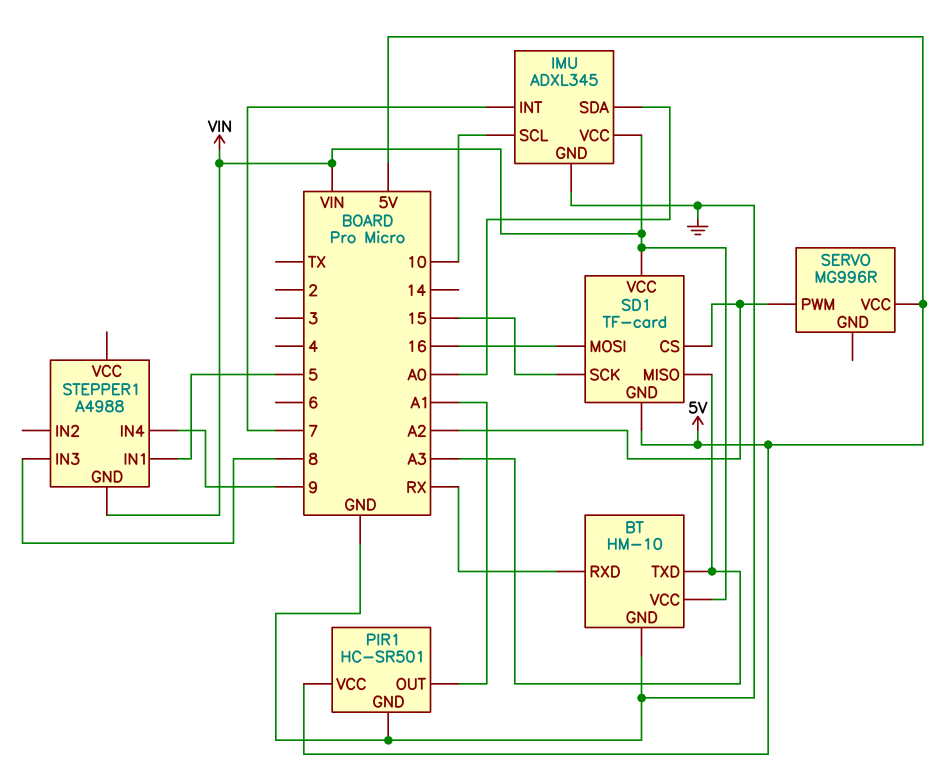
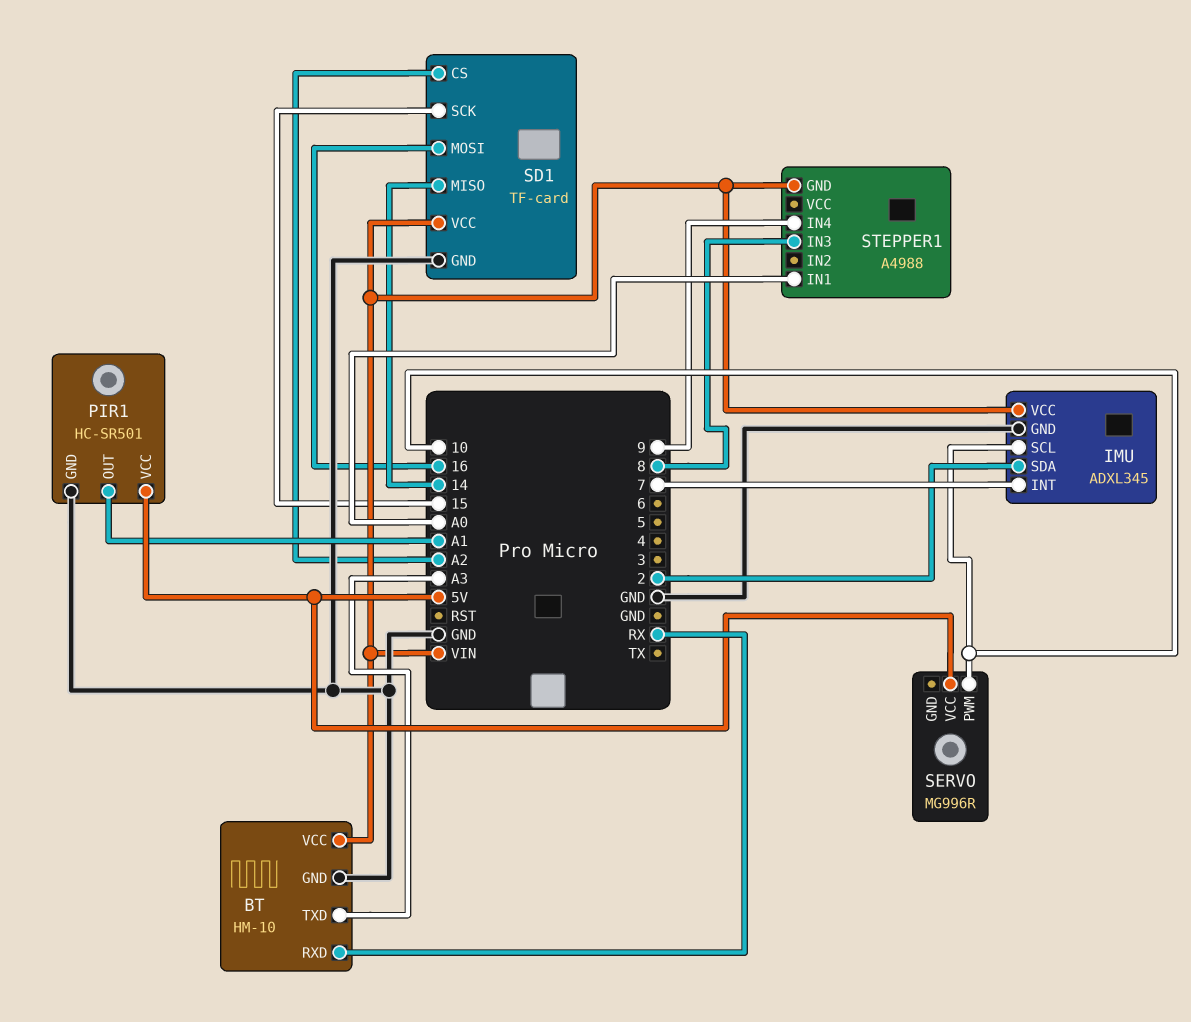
IMU pin SDA: A0 -> 2
SD1 pin GND: 5V -> GND
SD1 pin MISO: A3 -> 14
SERVO pin PWM: A2 -> 10
STEPPER1 pin IN1: 5 -> A0

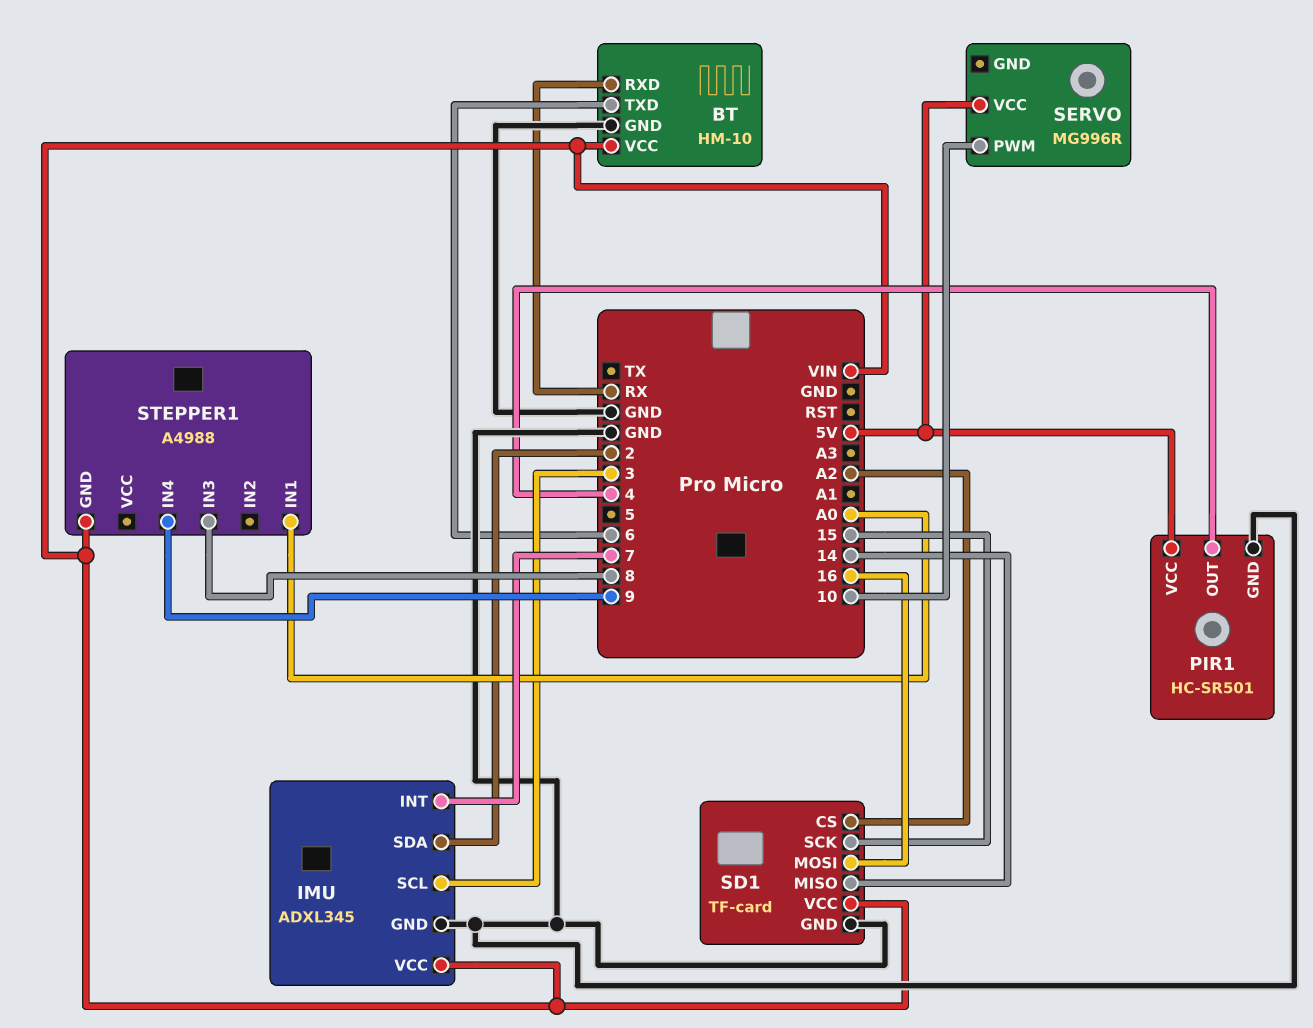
BT pin TXD: A3 -> 6
IMU pin SCL: 10 -> 3
PIR1 pin OUT: A1 -> 4

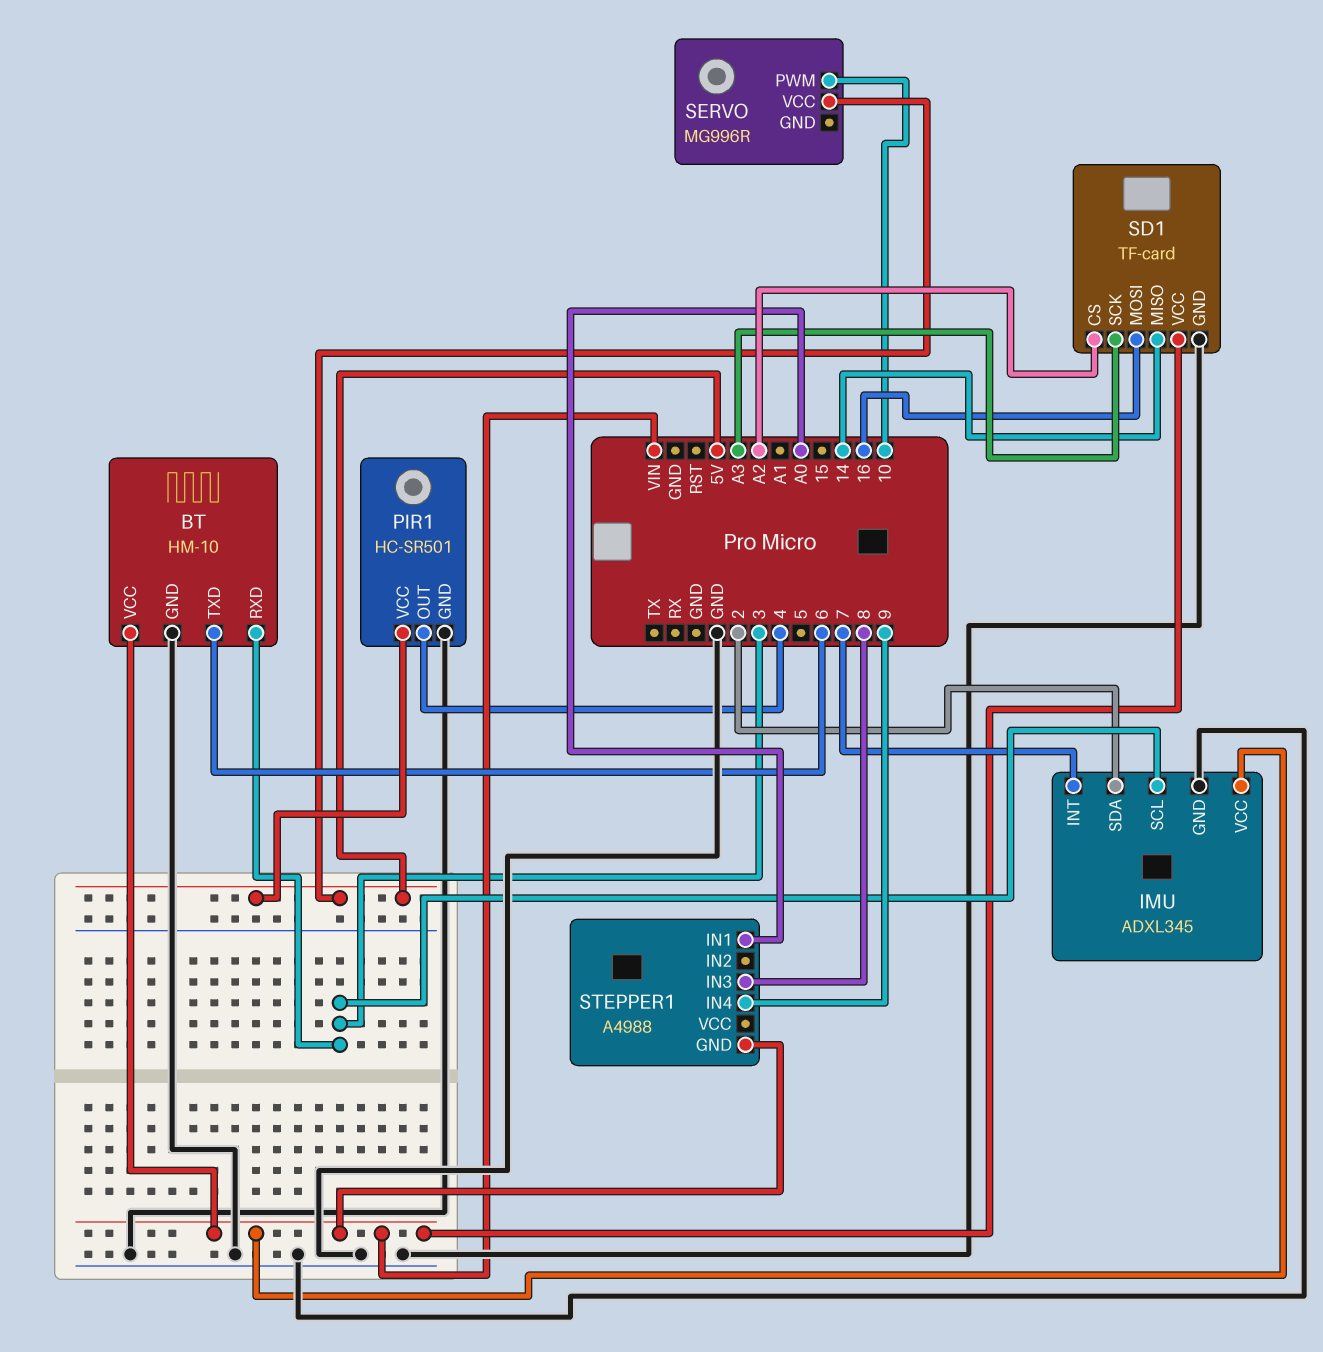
BT pin RXD: RX -> 3
SD1 pin SCK: 15 -> A3

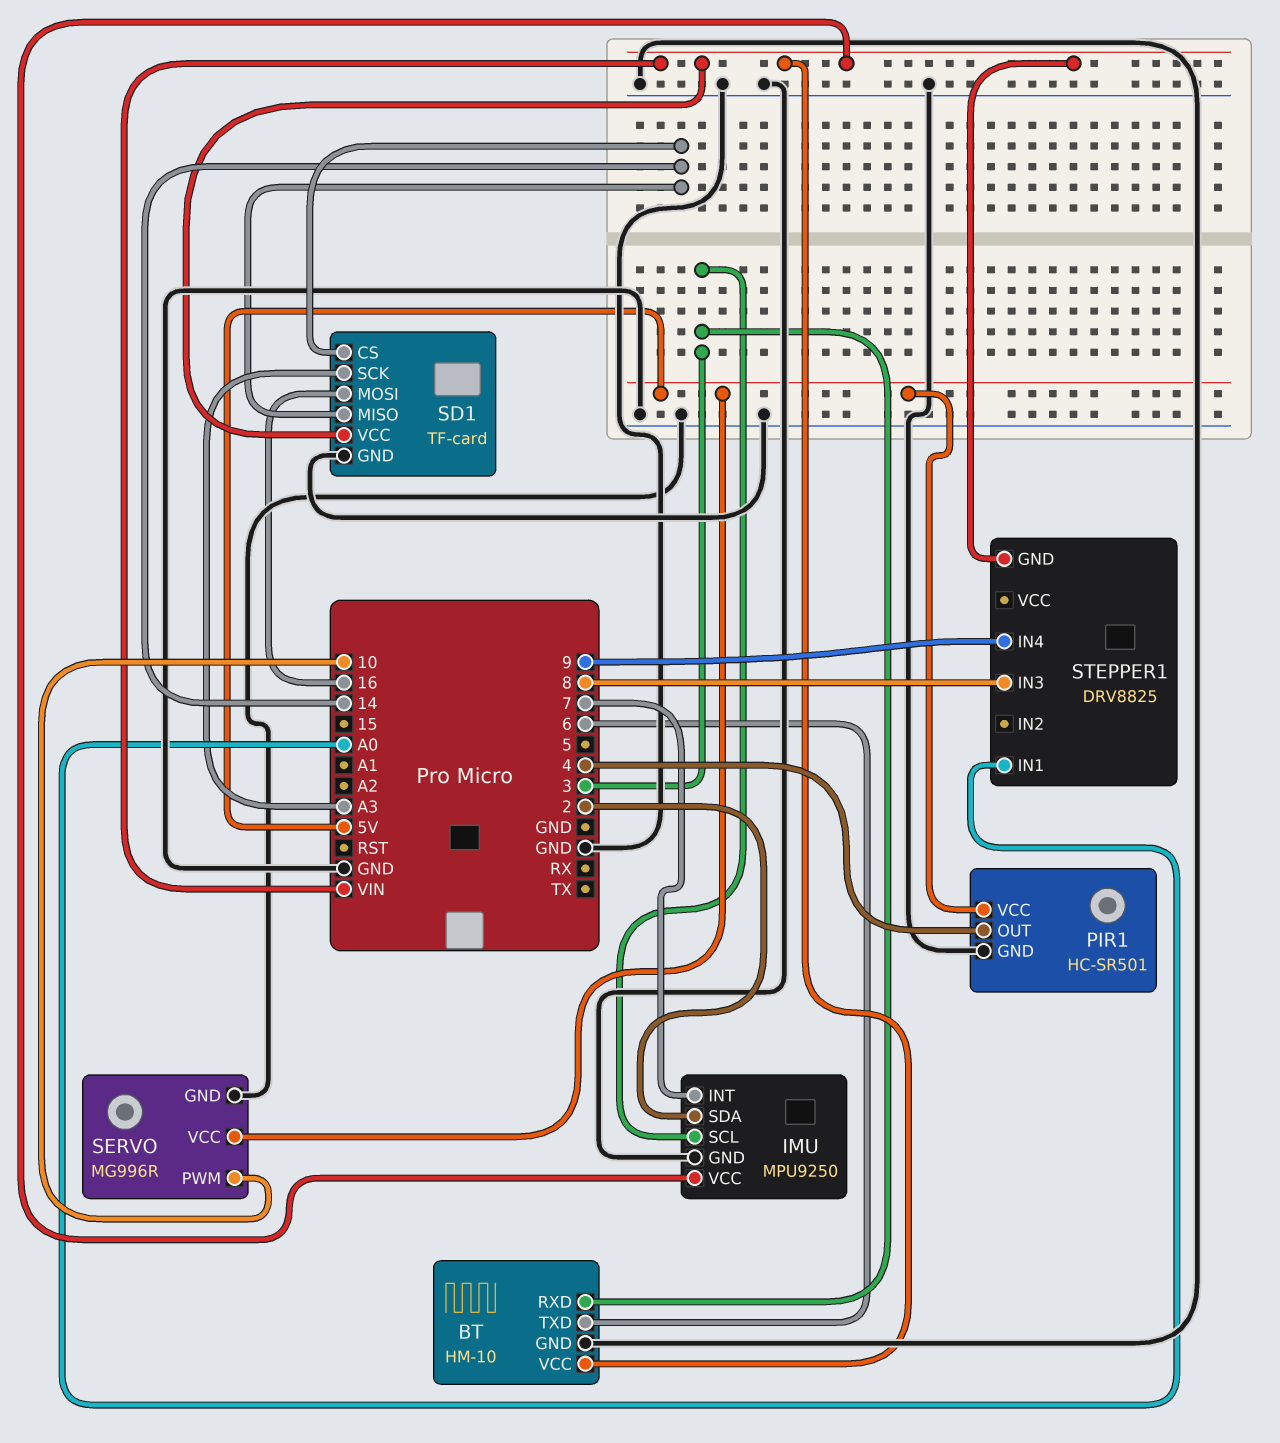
IMU: ADXL345 -> MPU9250
SD1 pin CS: A2 -> 14
SERVO pin GND: none -> GND
STEPPER1: A4988 -> DRV8825

